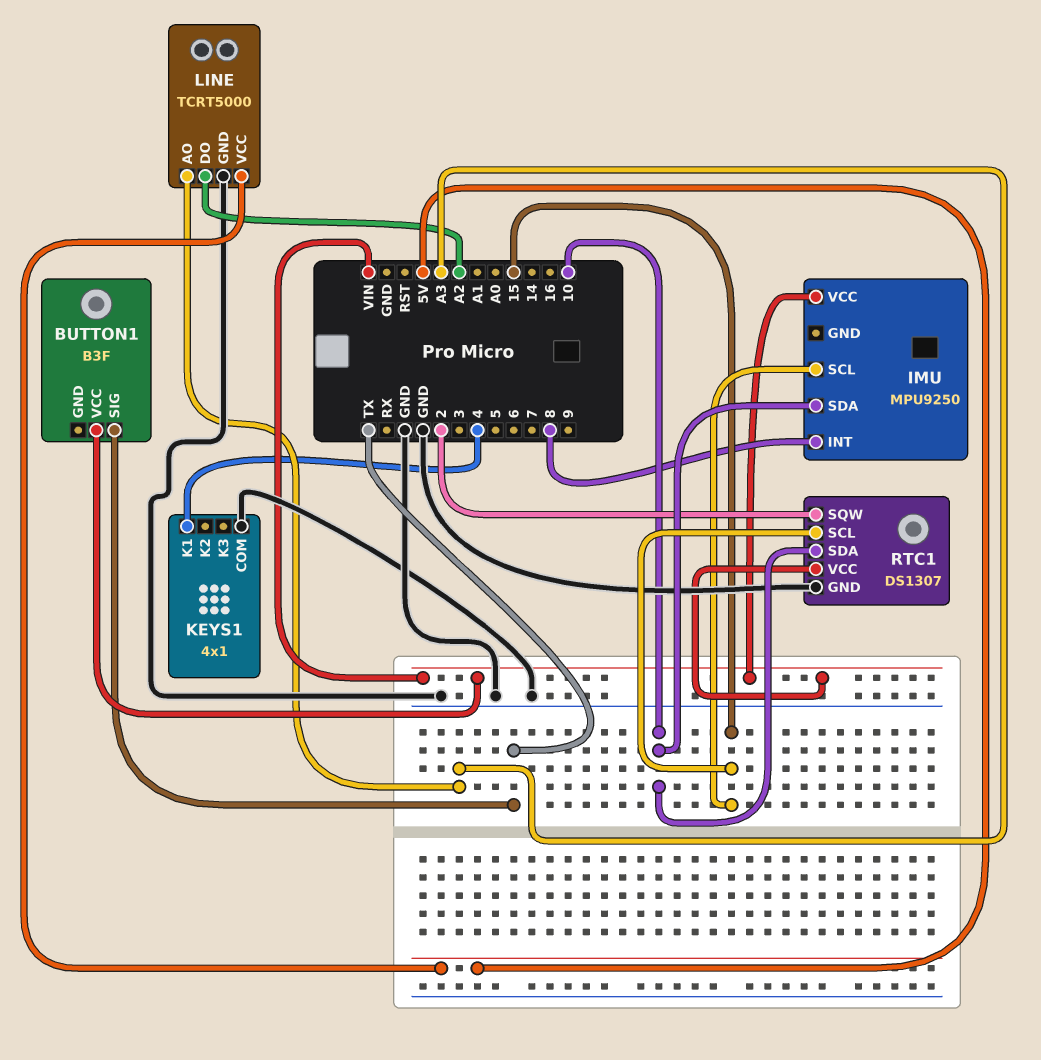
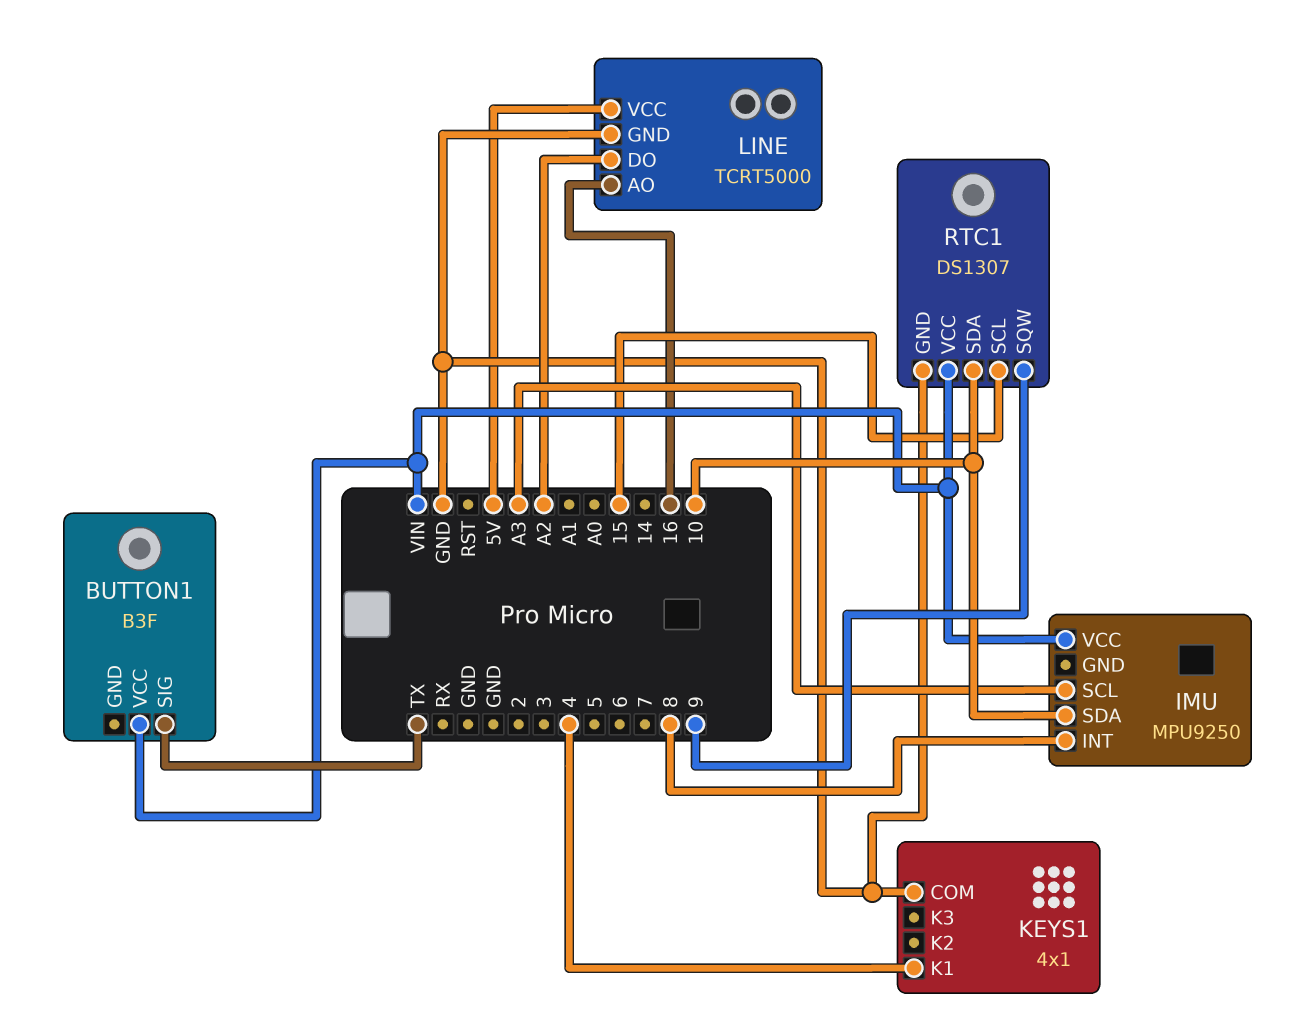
IMU pin SCL: 15 -> A3
LINE pin AO: A3 -> 16
RTC1 pin SQW: 2 -> 9

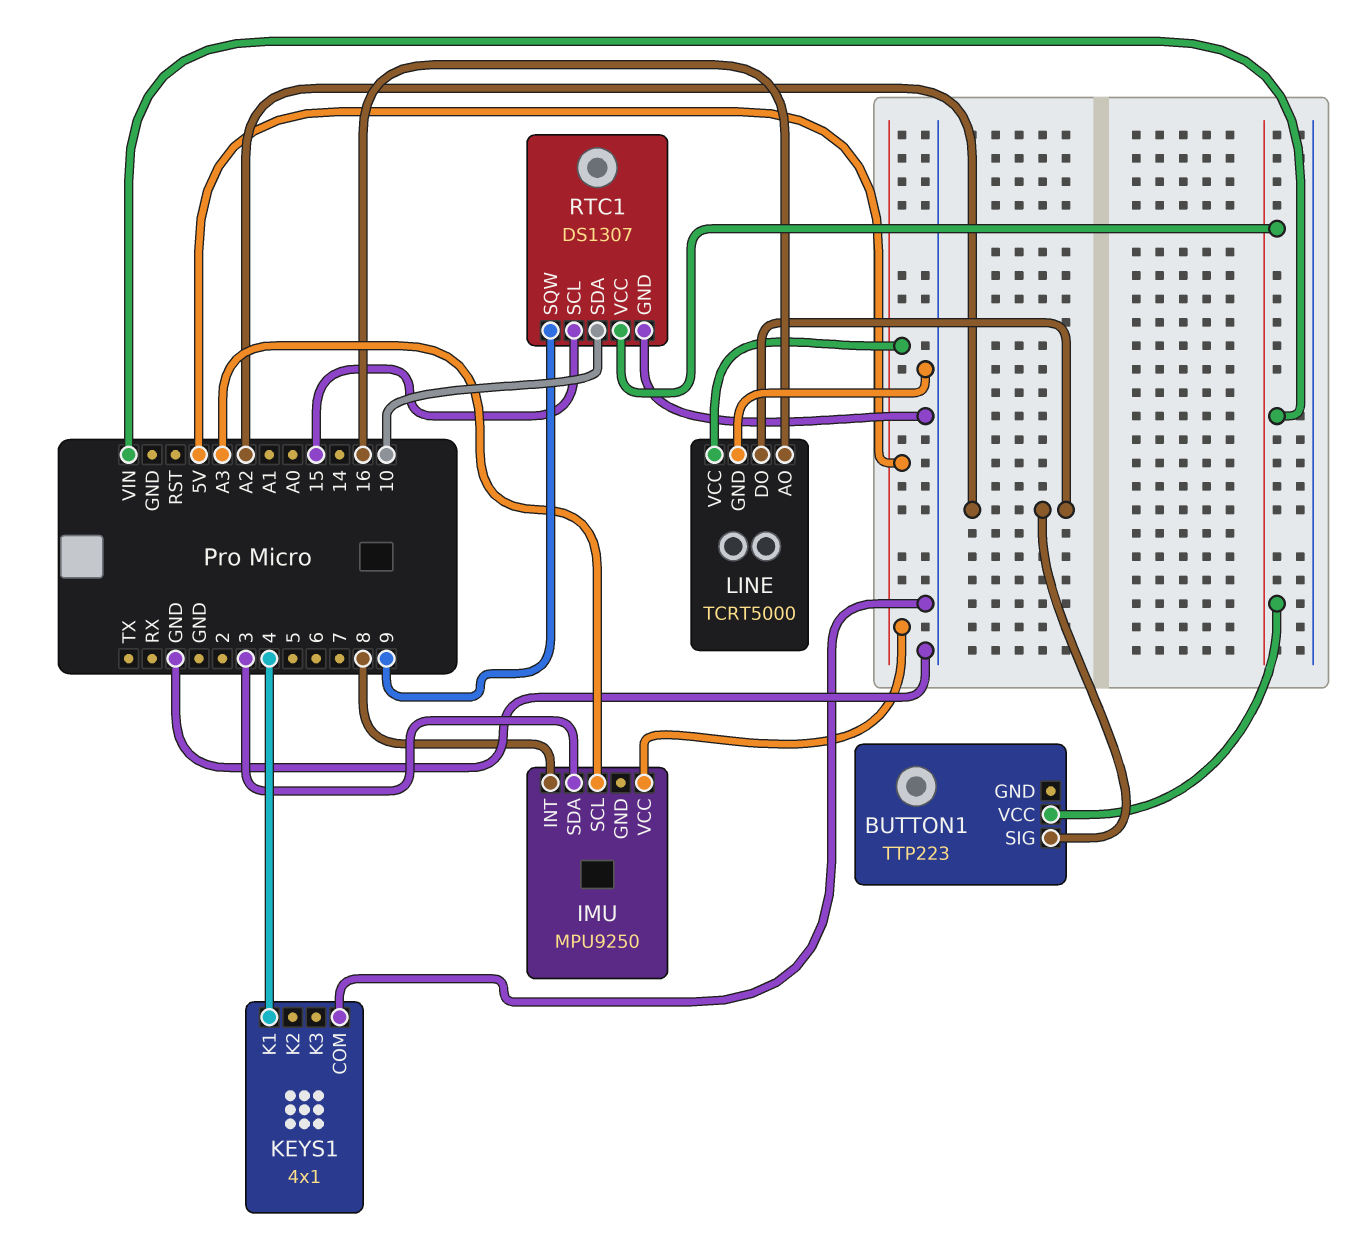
BUTTON1: B3F -> TTP223
BUTTON1 pin SIG: TX -> A2
IMU pin SDA: 10 -> 3
IMU pin VCC: VIN -> 5V

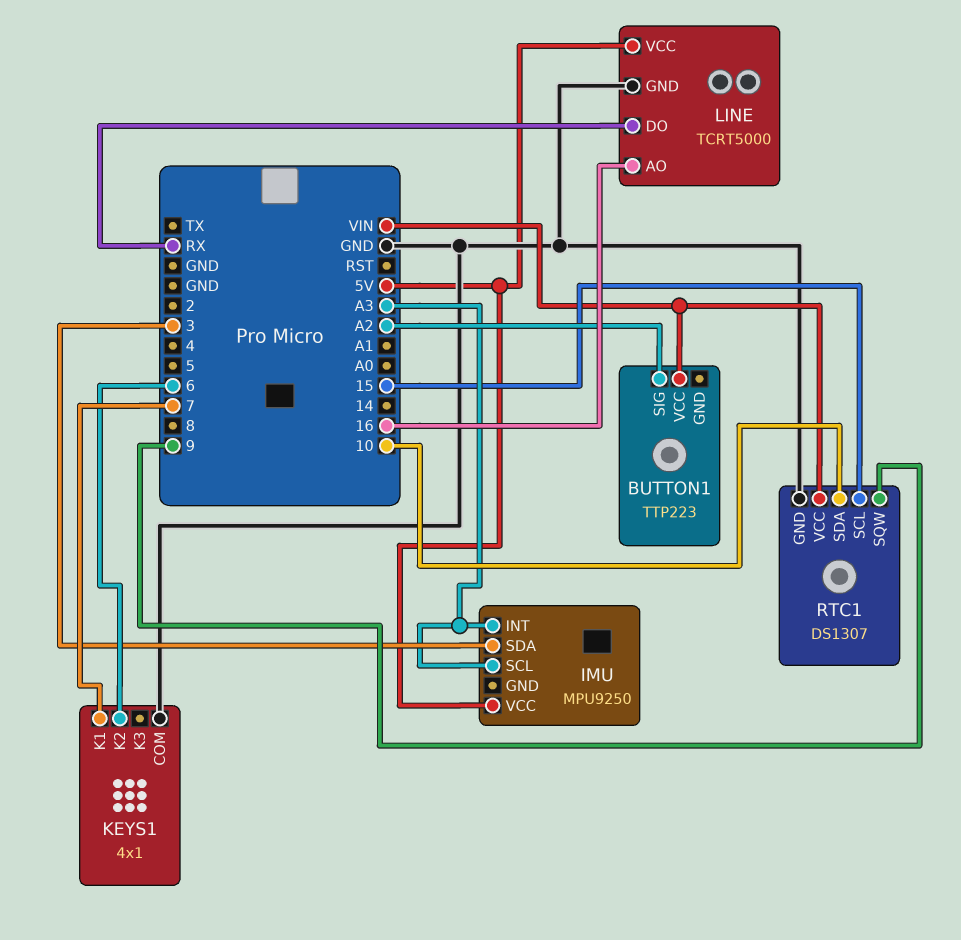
IMU pin INT: 8 -> A3
KEYS1 pin K1: 4 -> 7
KEYS1 pin K2: none -> 6
LINE pin DO: A2 -> RX

